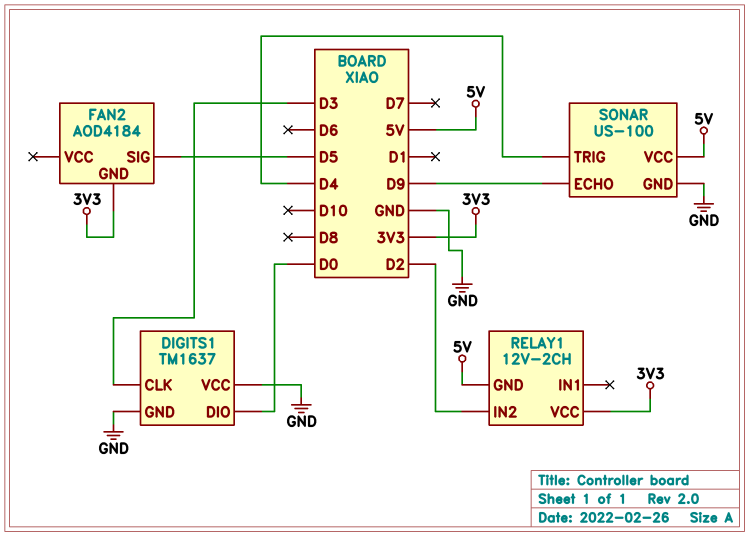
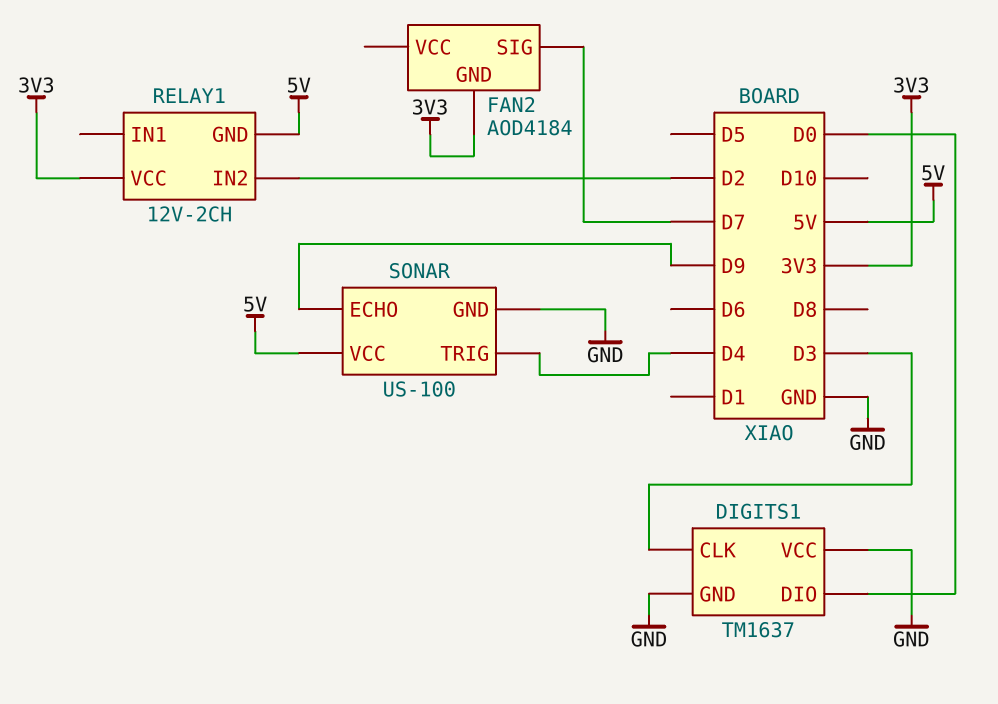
FAN2 pin SIG: D5 -> D7

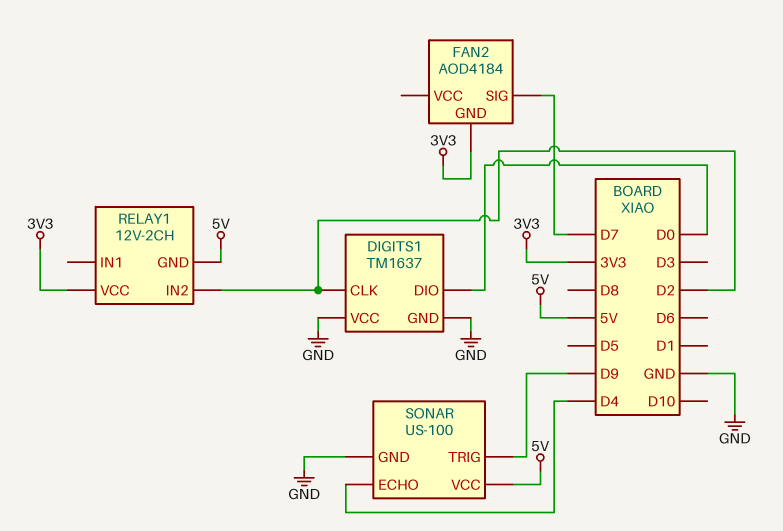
DIGITS1 pin CLK: D3 -> D2
SONAR pin ECHO: D9 -> D4
SONAR pin TRIG: D4 -> D9

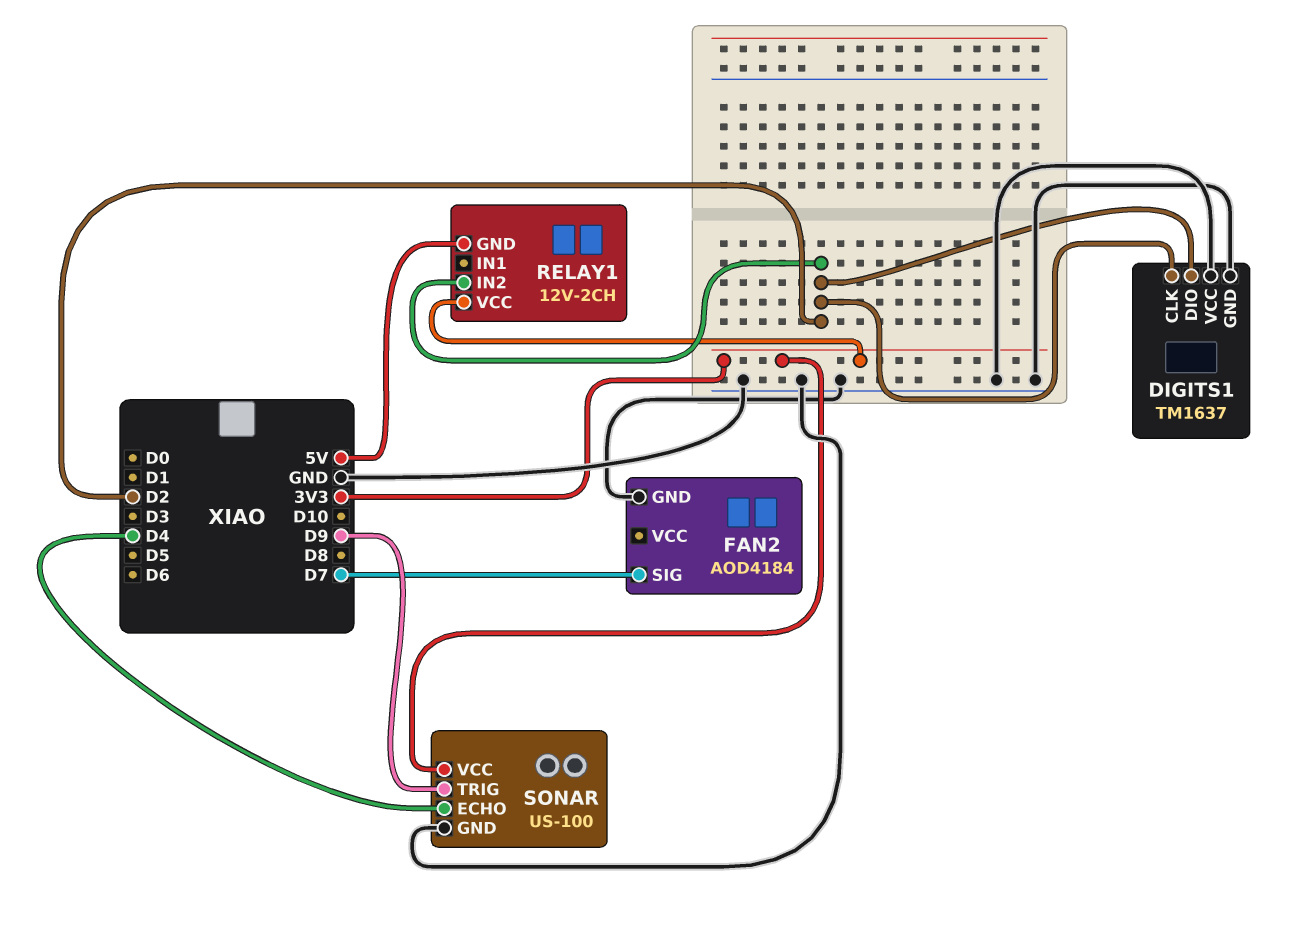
DIGITS1 pin DIO: D0 -> D2
FAN2 pin GND: 3V3 -> GND
SONAR pin VCC: 5V -> 3V3

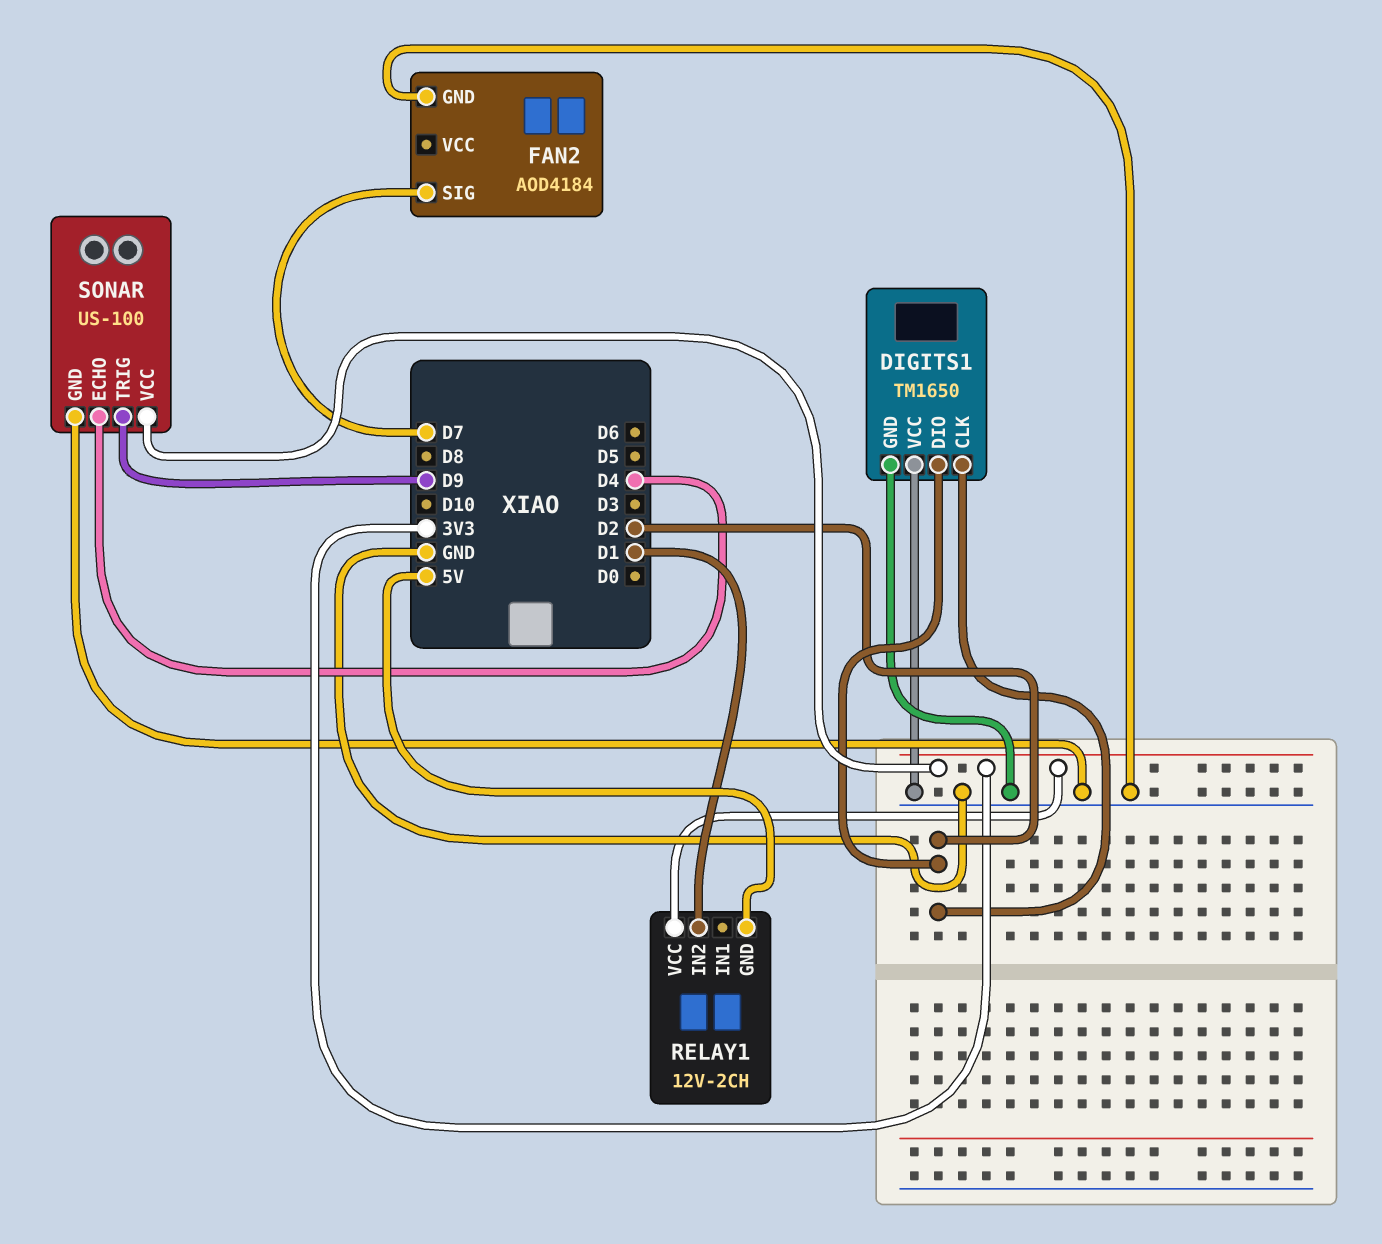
DIGITS1: TM1637 -> TM1650
RELAY1 pin IN2: D2 -> D1

